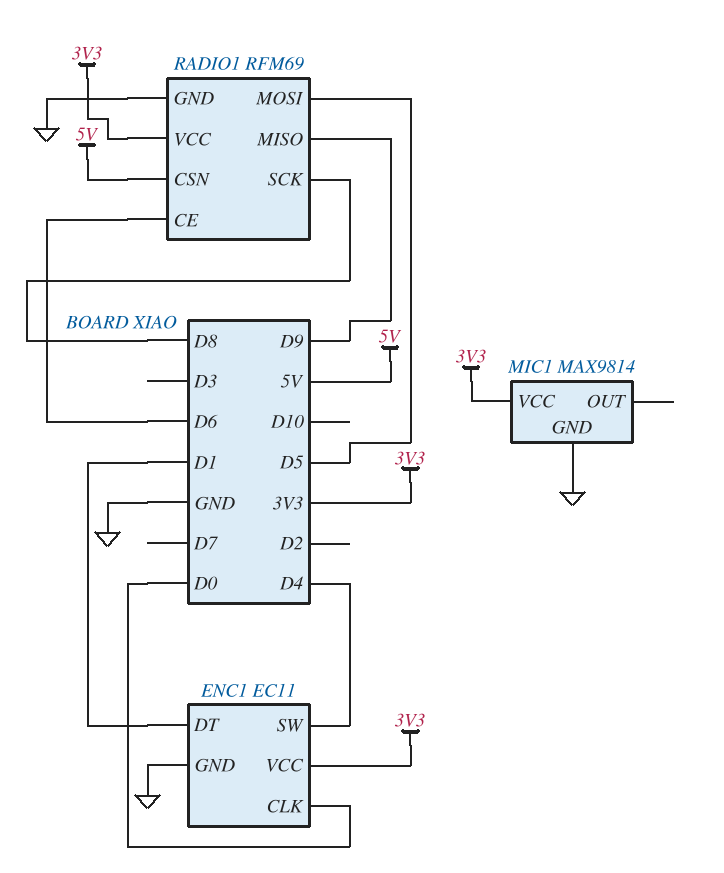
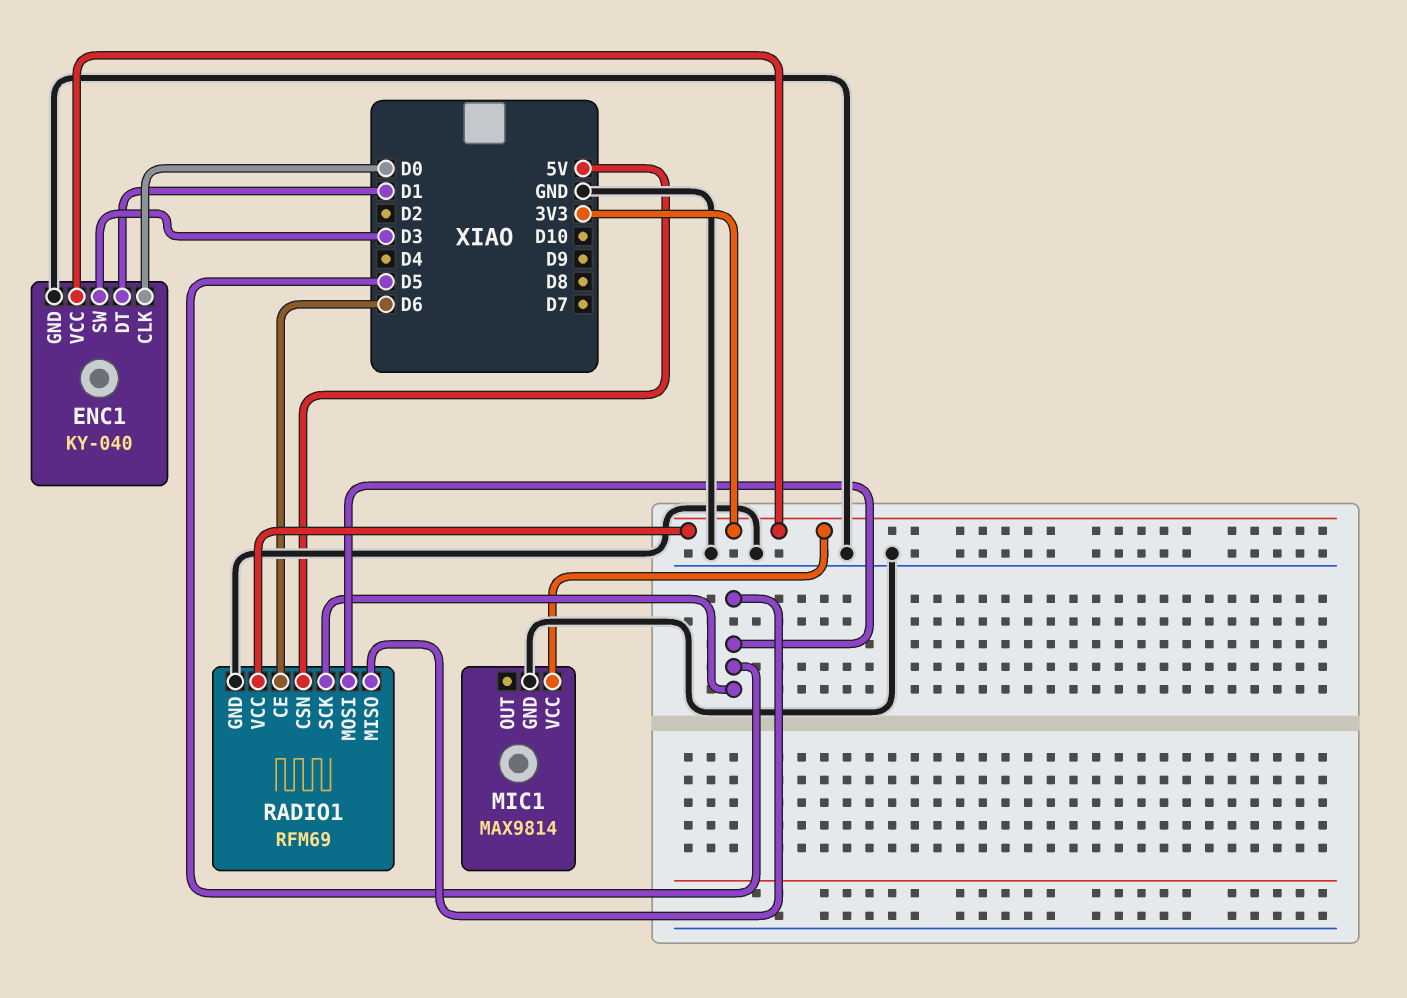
ENC1: EC11 -> KY-040
ENC1 pin SW: D4 -> D3
RADIO1 pin MISO: D9 -> D5
RADIO1 pin SCK: D8 -> D5

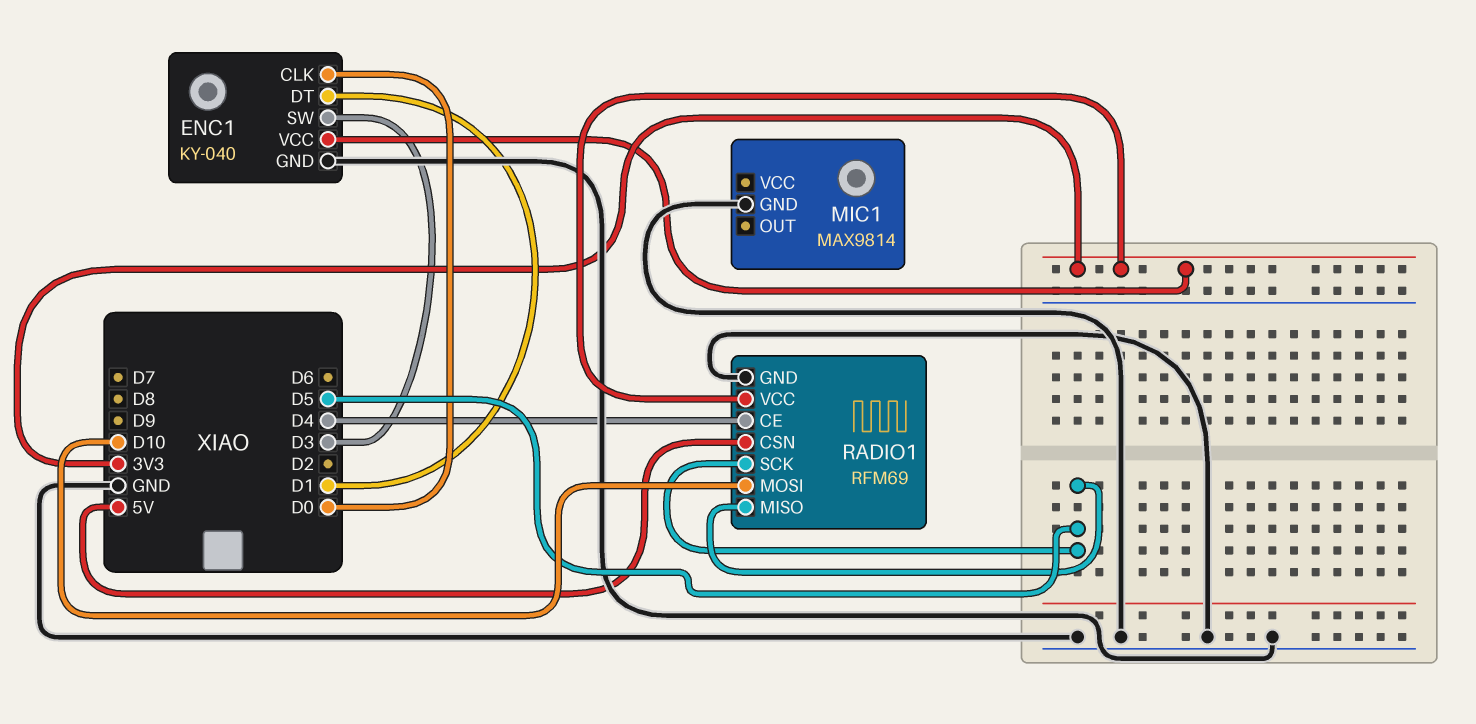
MIC1 pin VCC: 3V3 -> none
RADIO1 pin CE: D6 -> D4
RADIO1 pin MOSI: D5 -> D10

